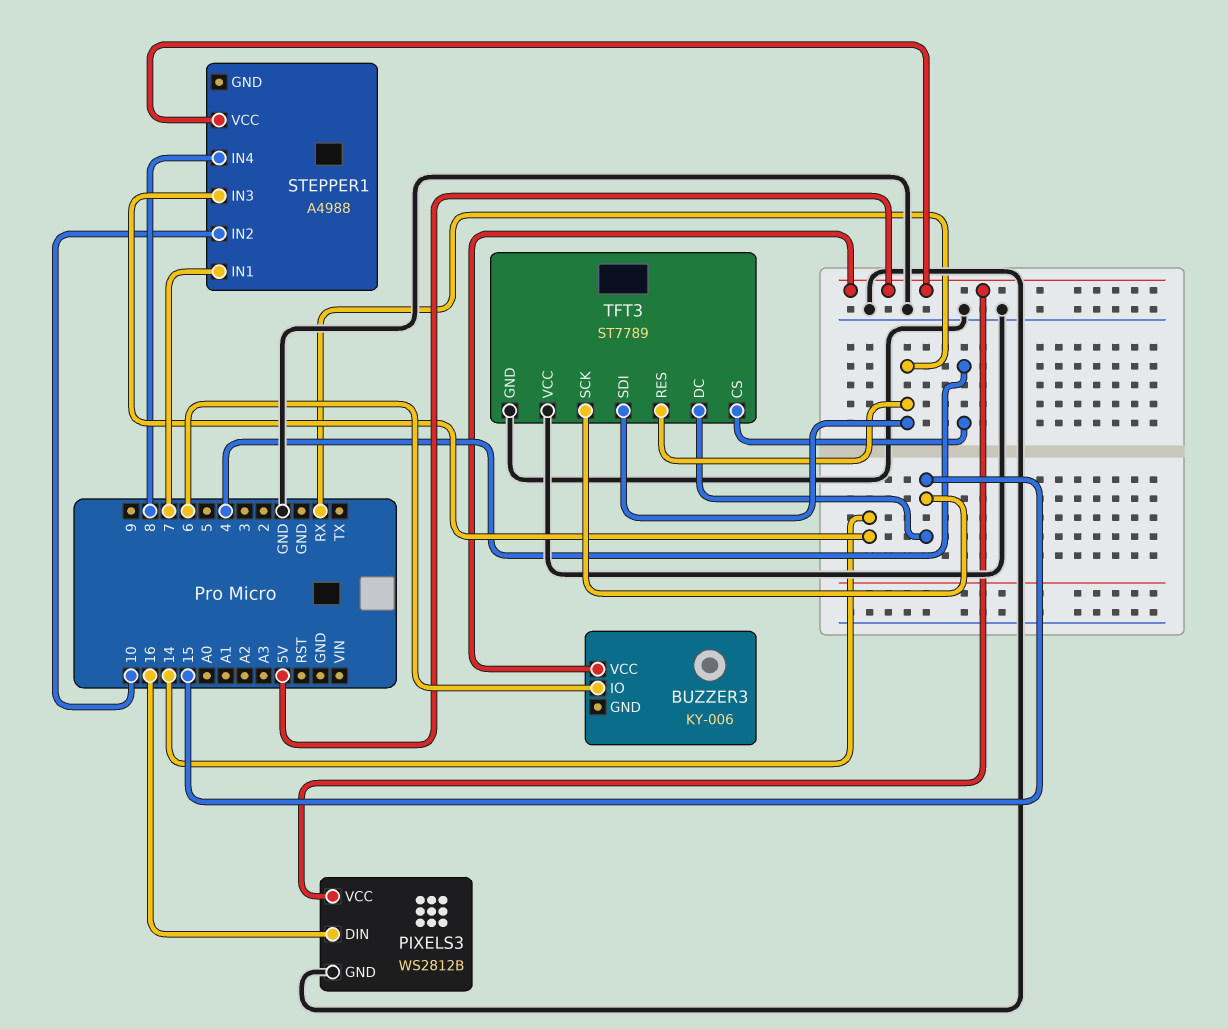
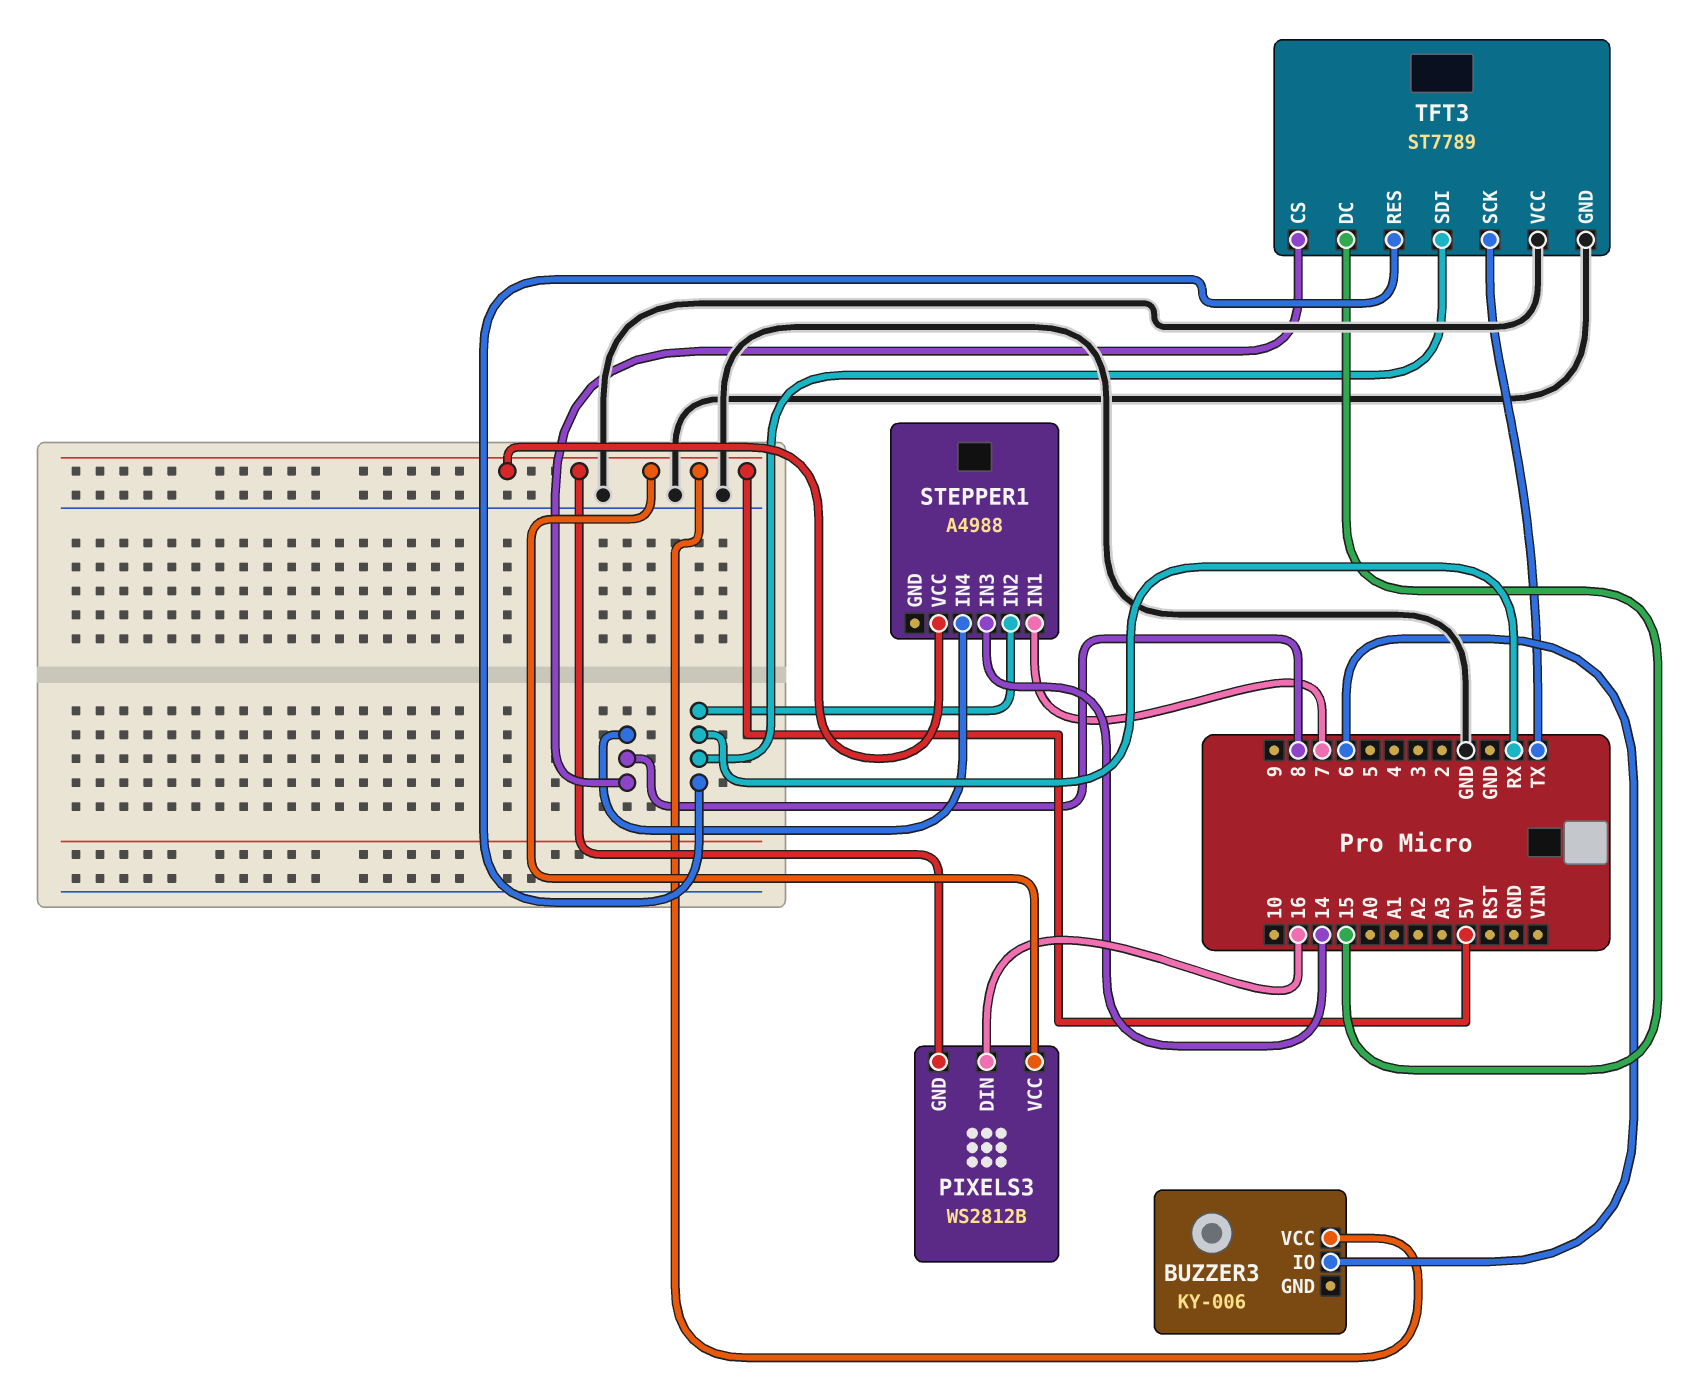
PIXELS3 pin GND: GND -> 5V
STEPPER1 pin IN2: 10 -> RX
TFT3 pin CS: 4 -> 8
TFT3 pin SCK: 15 -> TX

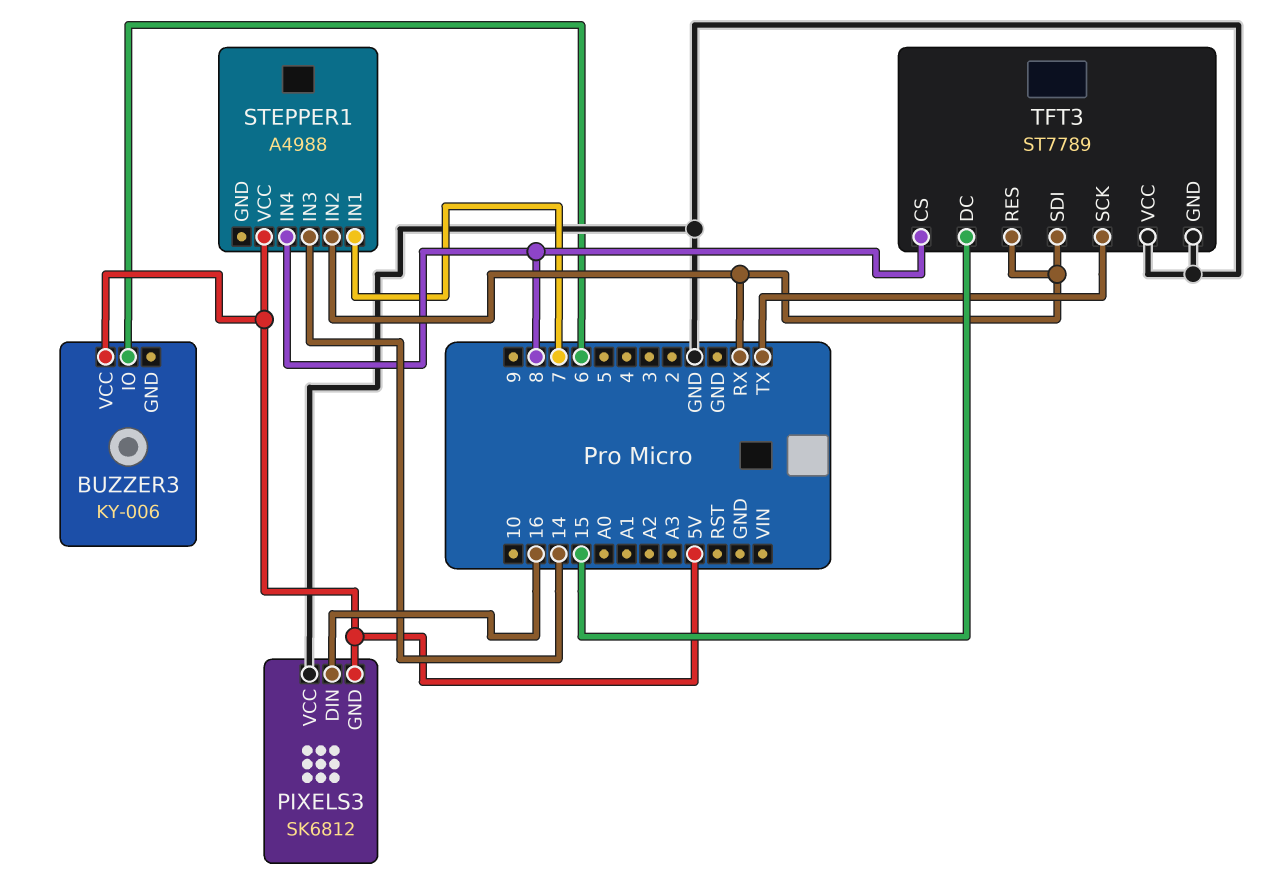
PIXELS3: WS2812B -> SK6812
PIXELS3 pin VCC: 5V -> GND

